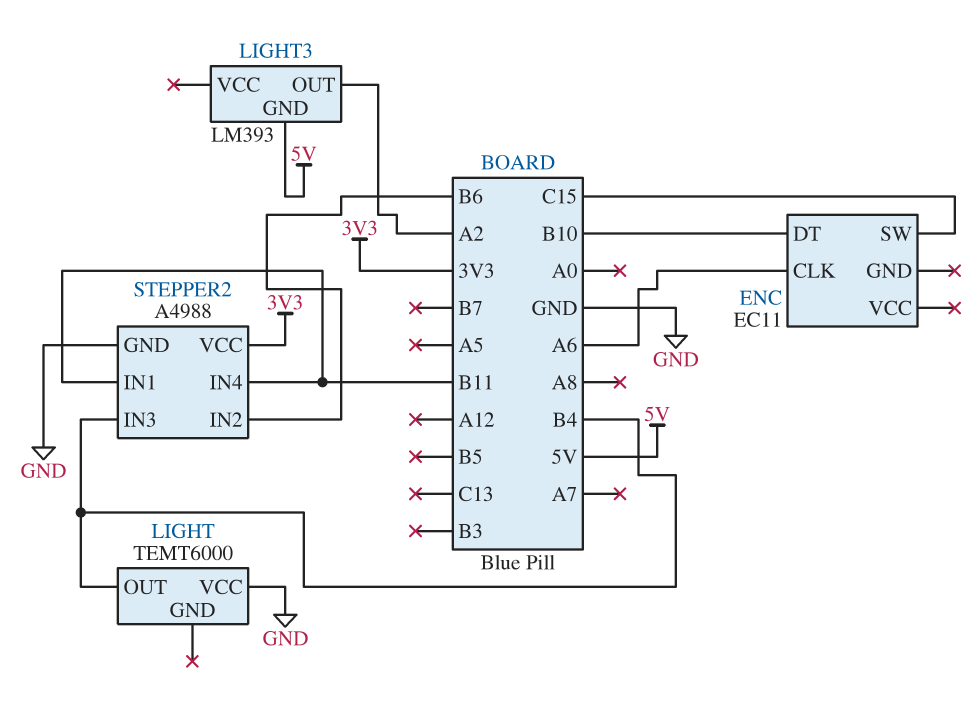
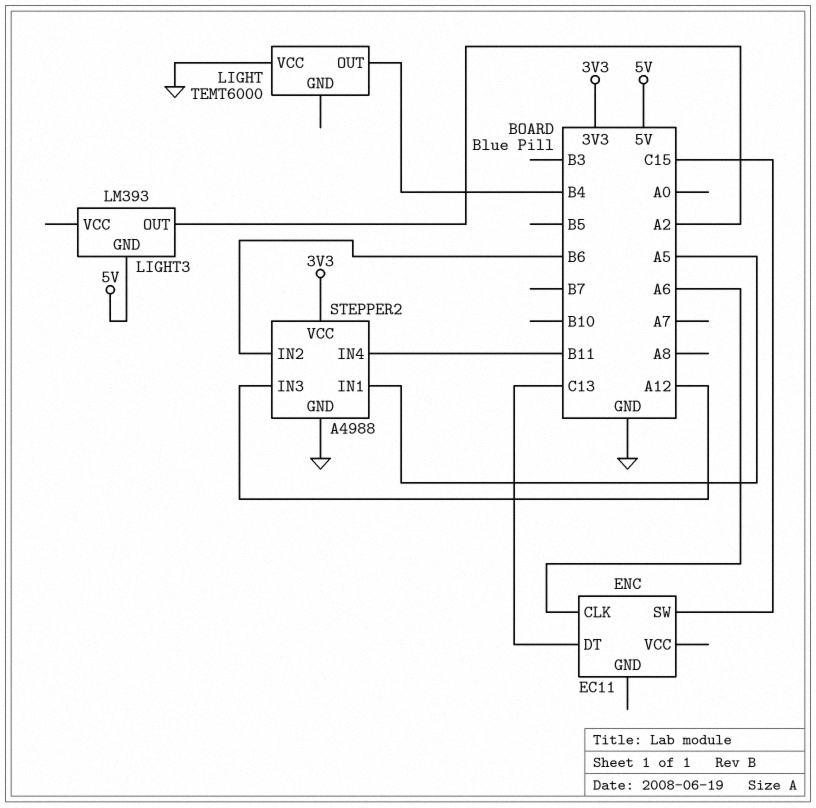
ENC pin DT: B10 -> C13
STEPPER2 pin IN1: B11 -> A5
STEPPER2 pin IN3: B4 -> A12

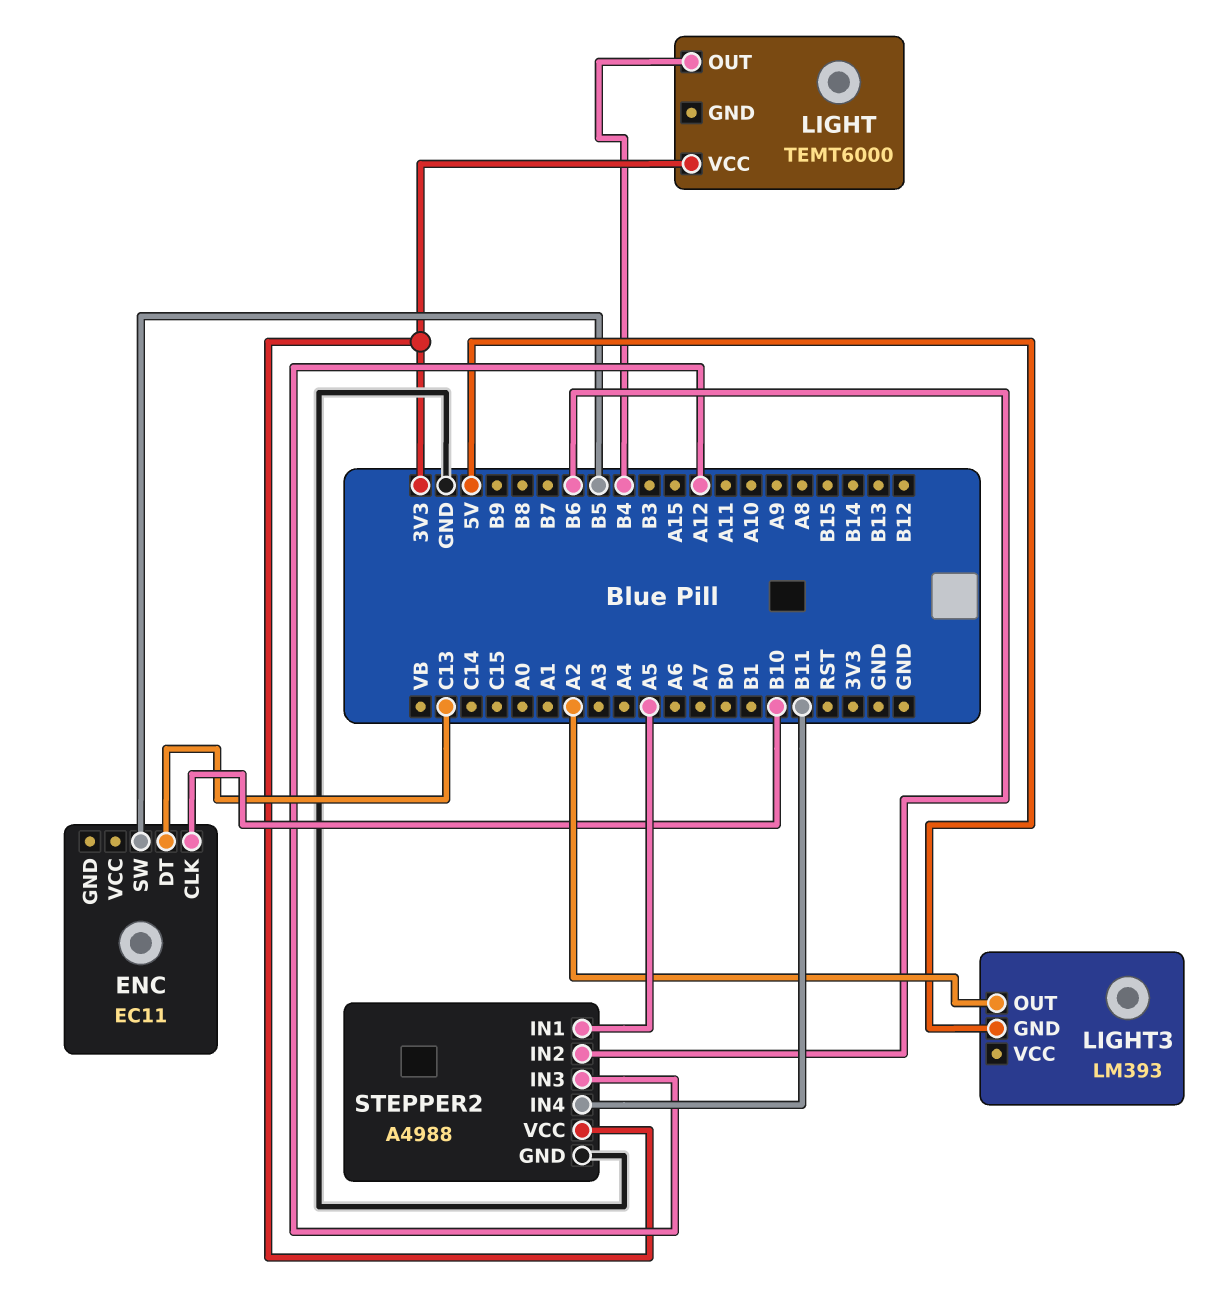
ENC pin CLK: A6 -> B10
ENC pin SW: C15 -> B5
LIGHT pin VCC: GND -> 3V3

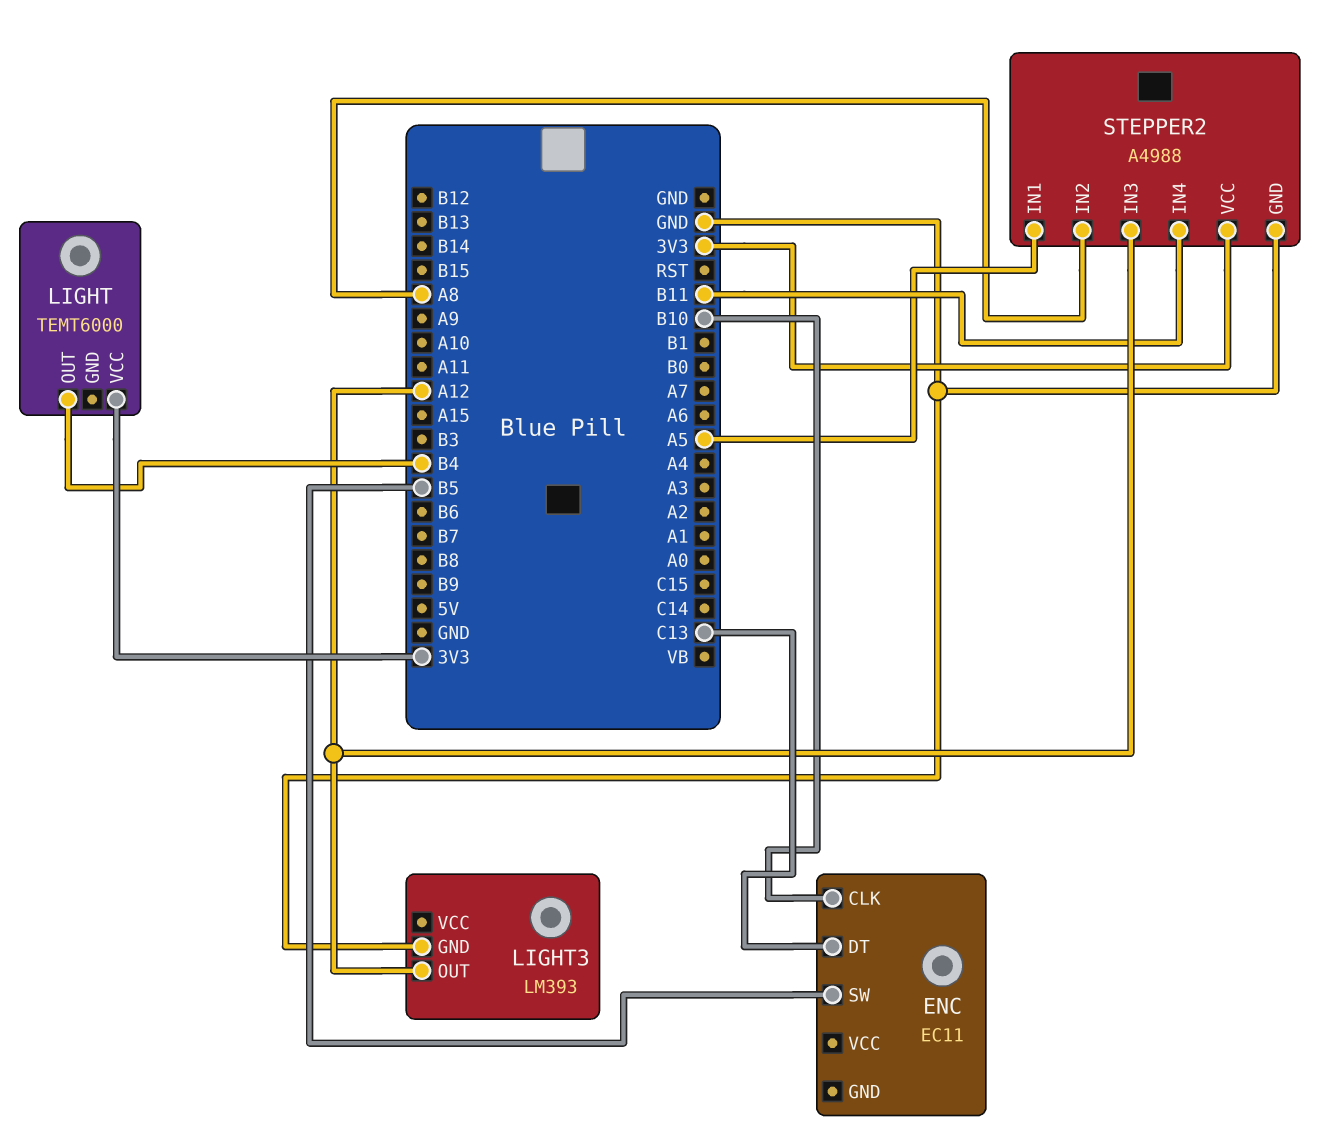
LIGHT3 pin GND: 5V -> GND
LIGHT3 pin OUT: A2 -> A12
STEPPER2 pin IN2: B6 -> A8

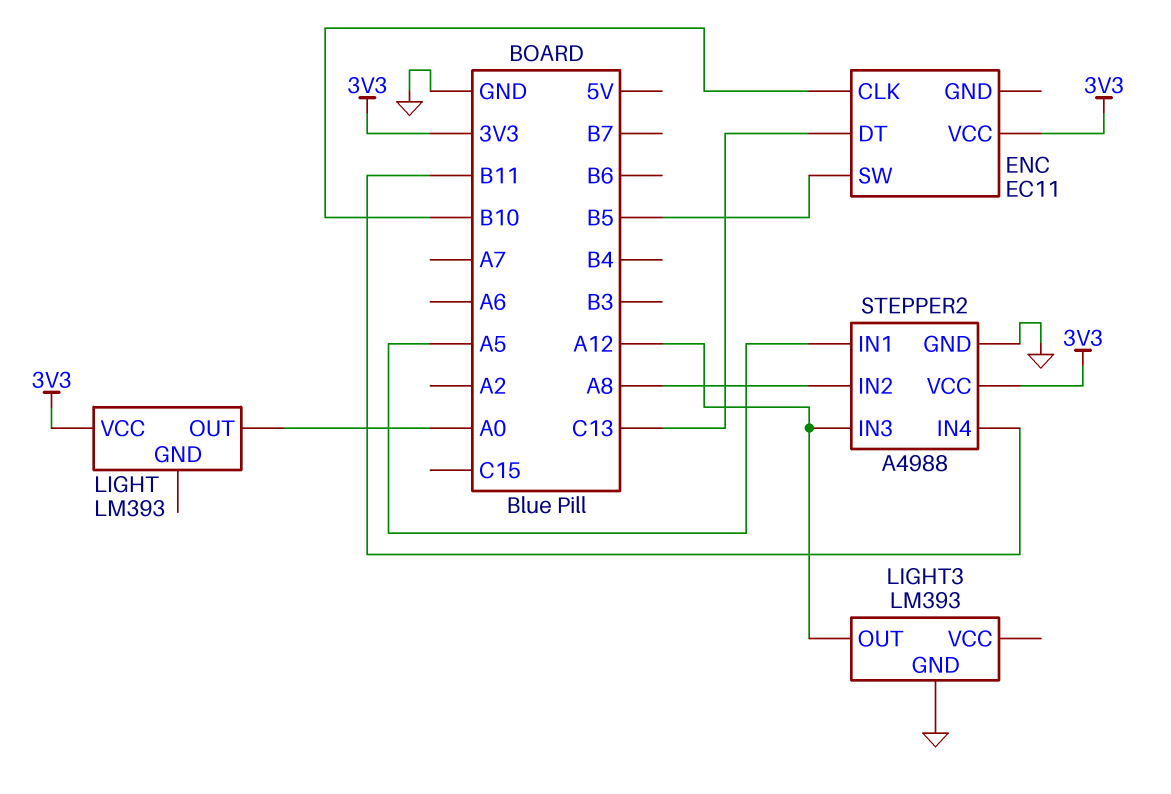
ENC pin VCC: none -> 3V3
LIGHT: TEMT6000 -> LM393
LIGHT pin OUT: B4 -> A0

